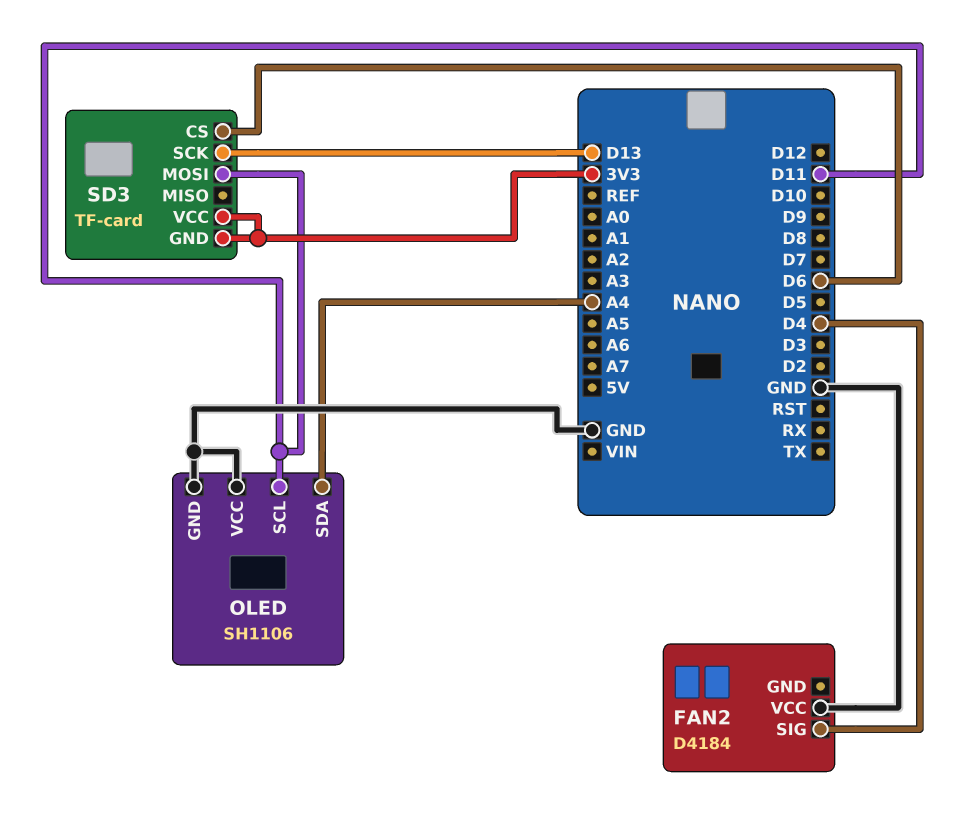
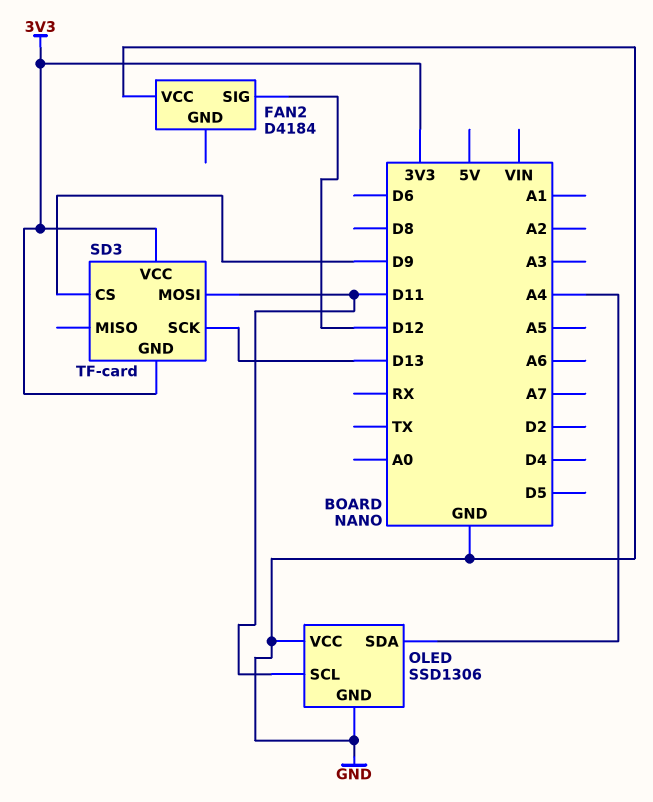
FAN2 pin SIG: D4 -> D12
OLED: SH1106 -> SSD1306
SD3 pin CS: D6 -> D9

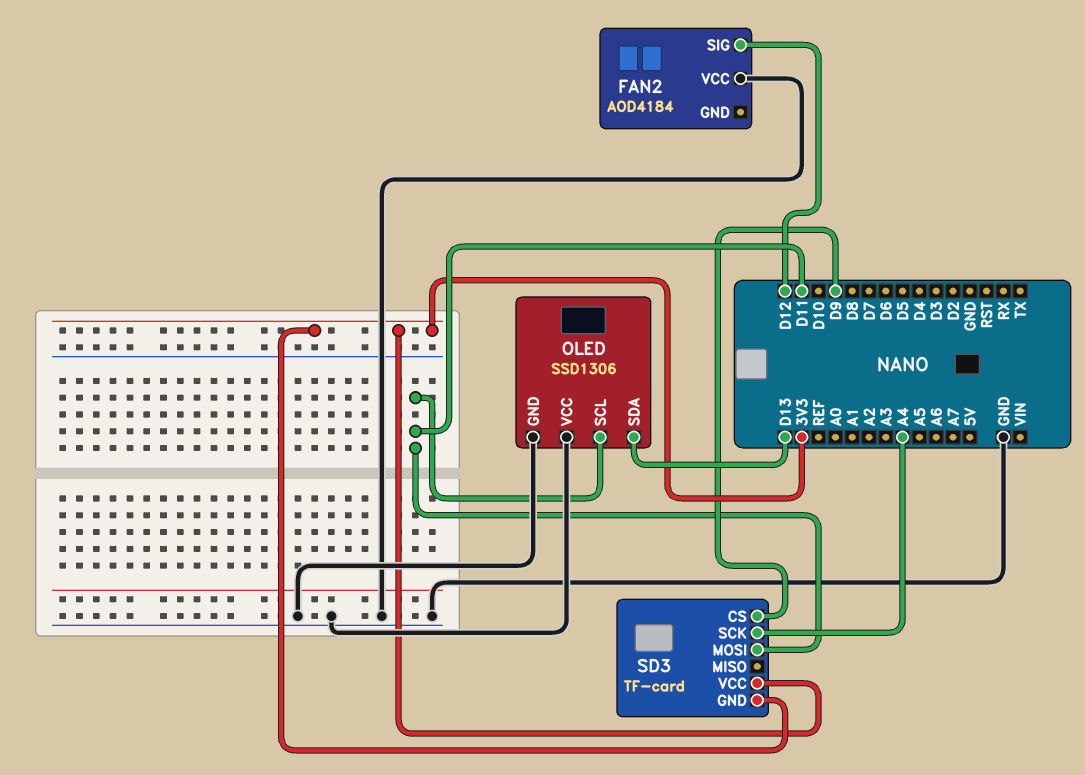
FAN2: D4184 -> AOD4184
OLED pin SDA: A4 -> D13
SD3 pin SCK: D13 -> A4

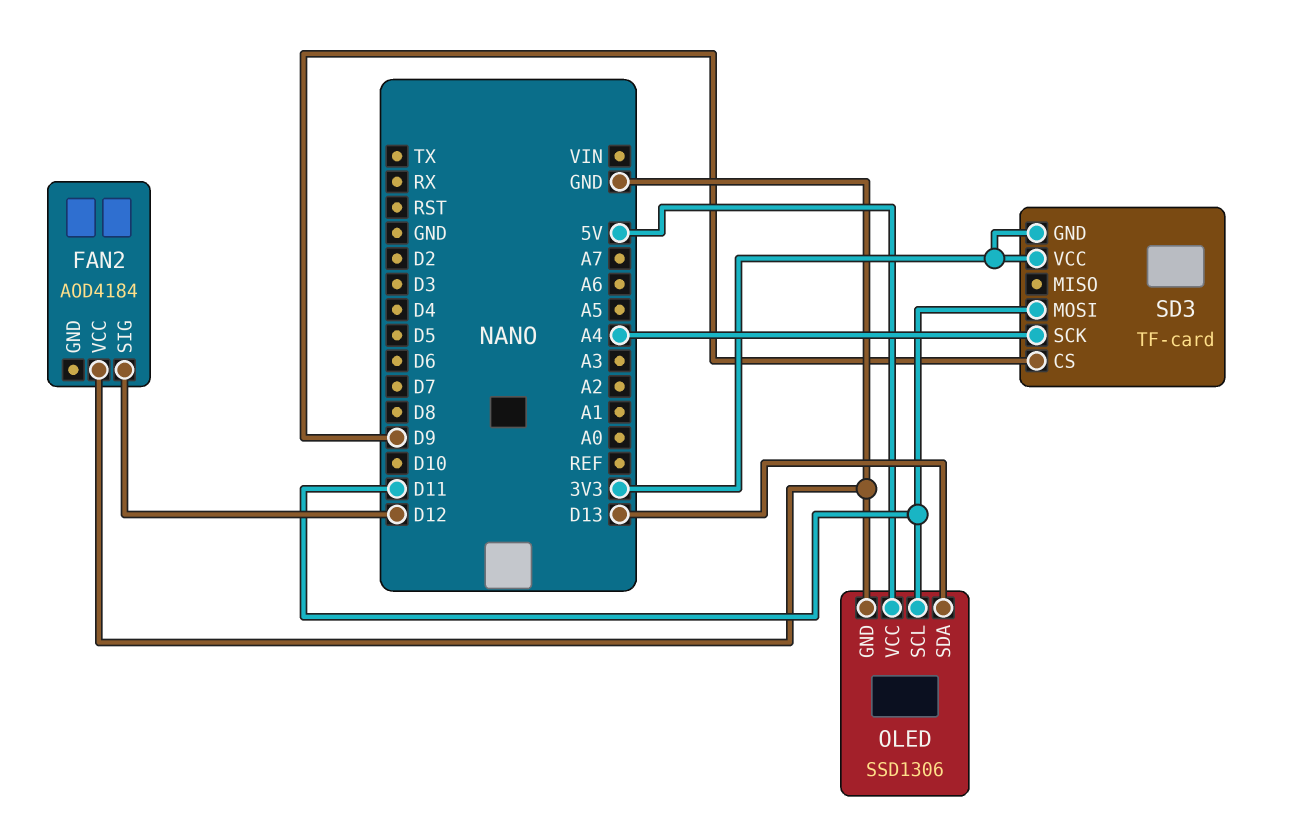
OLED pin VCC: GND -> 5V

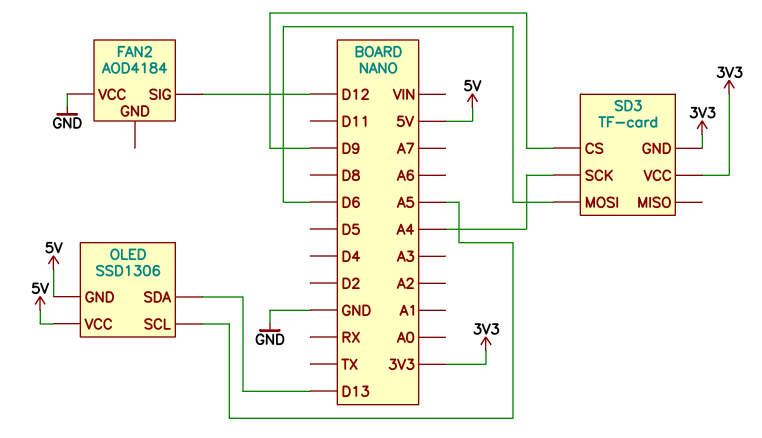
OLED pin GND: GND -> 5V
OLED pin SCL: D11 -> A5
SD3 pin MOSI: D11 -> D6

